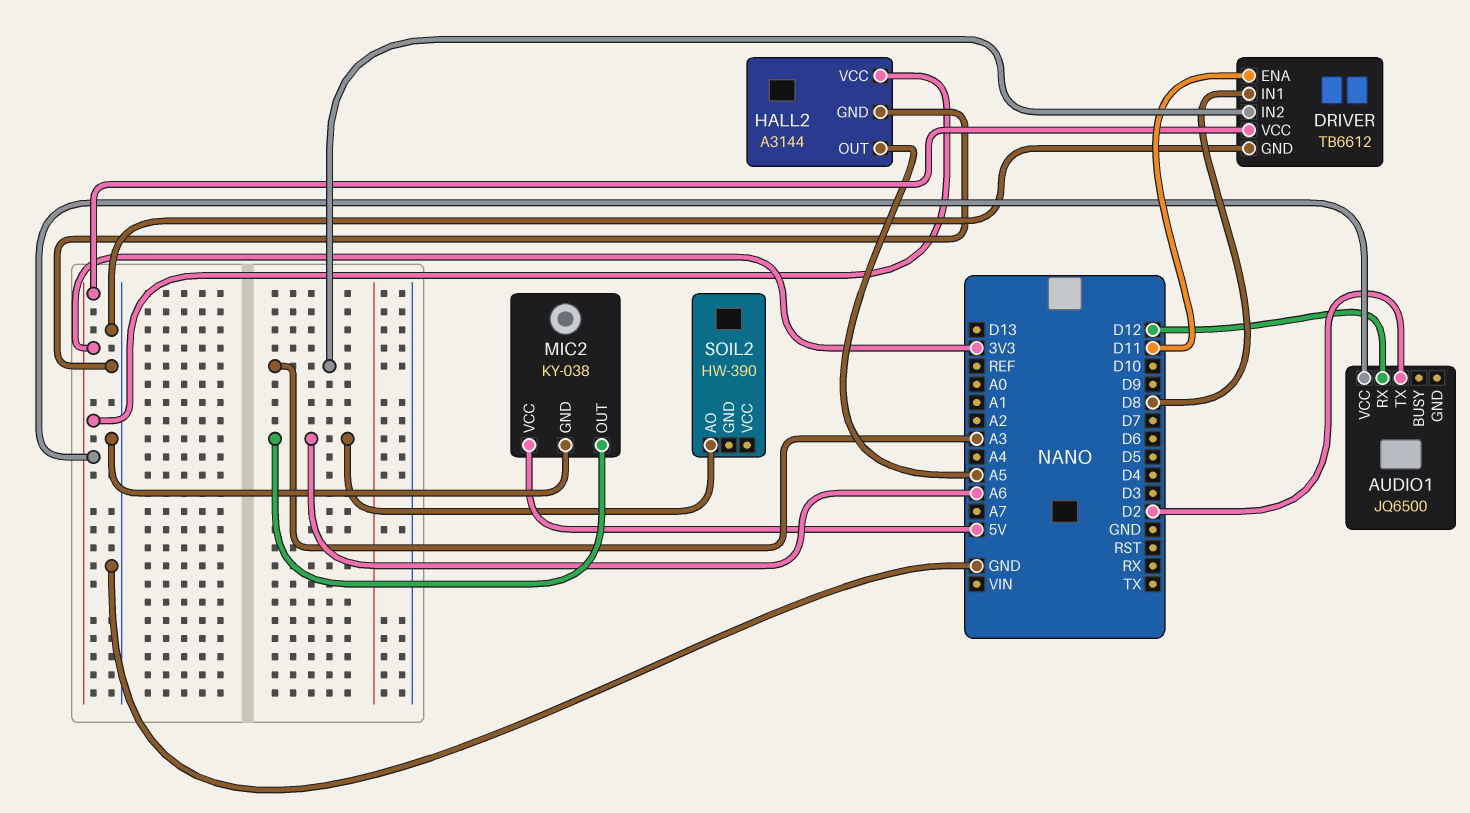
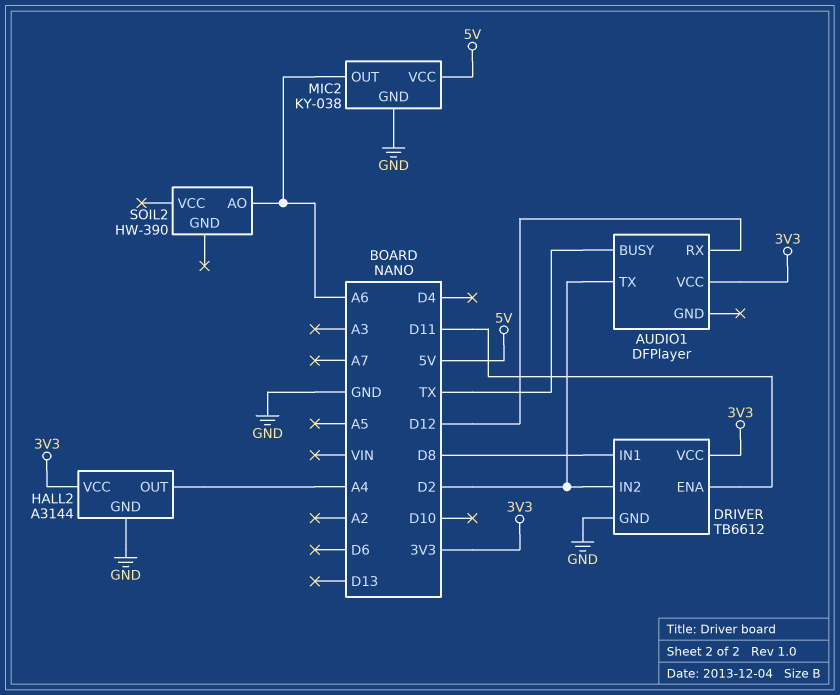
AUDIO1: JQ6500 -> DFPlayer
AUDIO1 pin BUSY: none -> TX
DRIVER pin IN2: A3 -> D2
HALL2 pin OUT: A5 -> A4

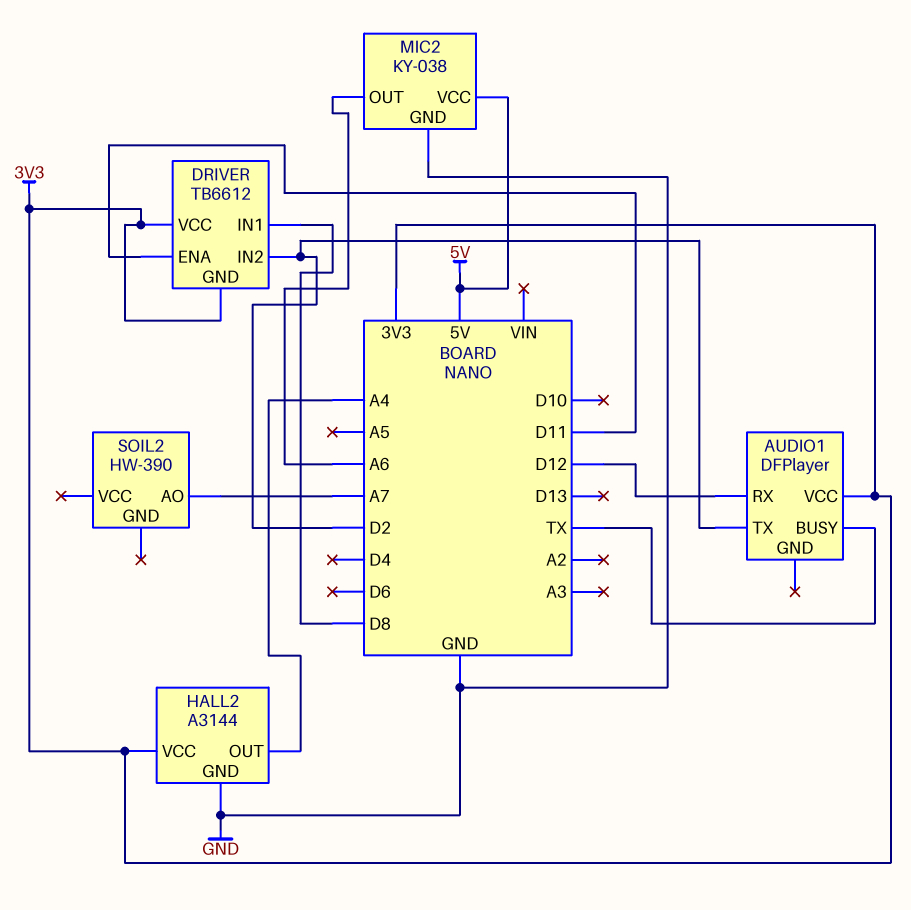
DRIVER pin GND: GND -> 3V3
SOIL2 pin AO: A6 -> A7

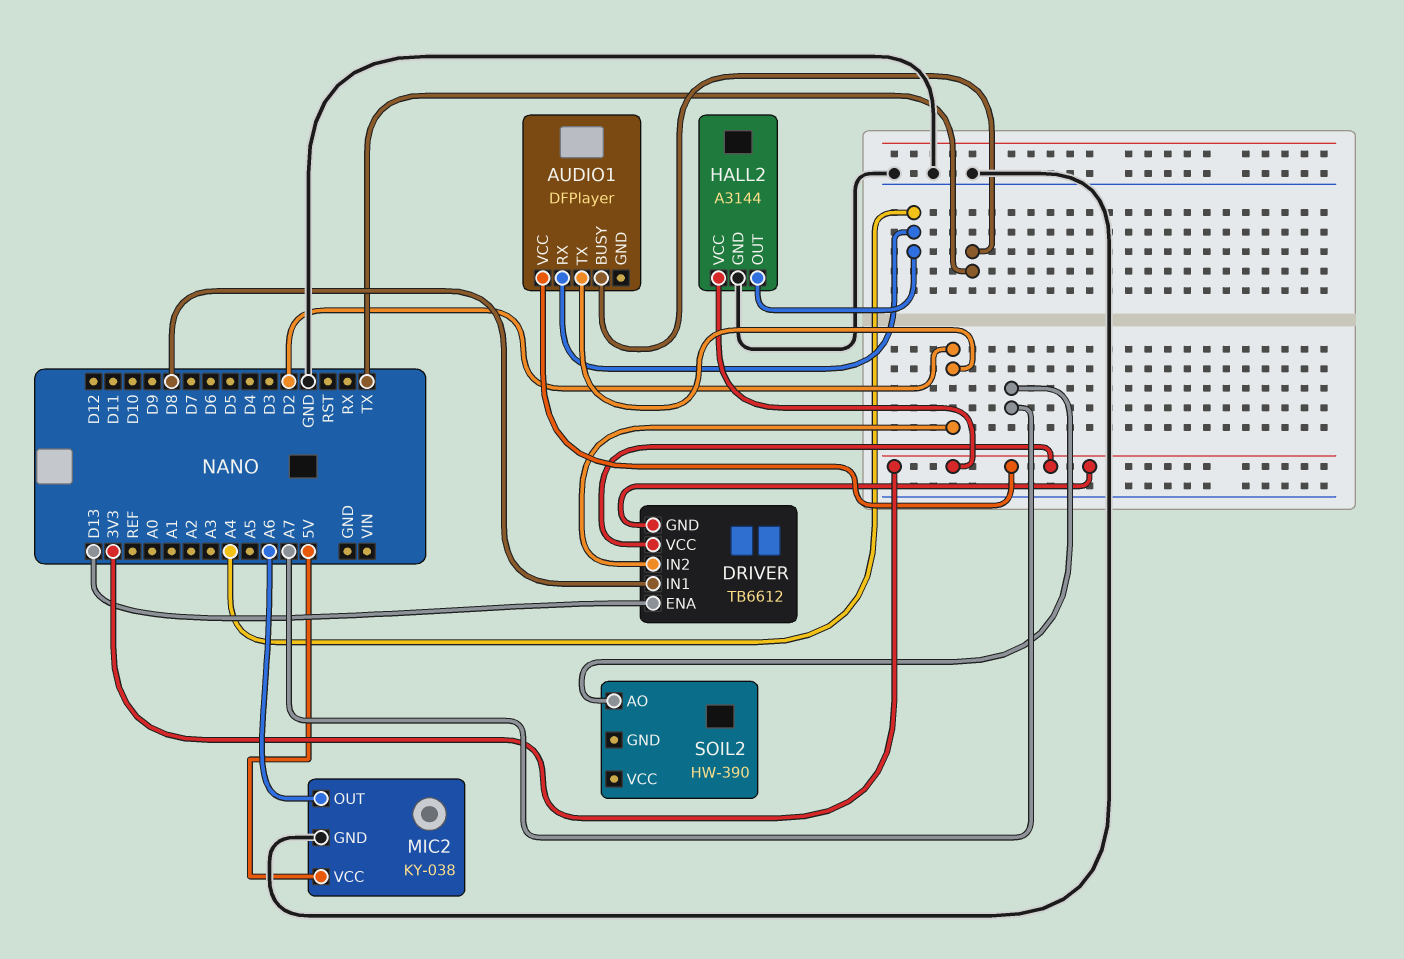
AUDIO1 pin RX: D12 -> A4
DRIVER pin ENA: D11 -> D13

